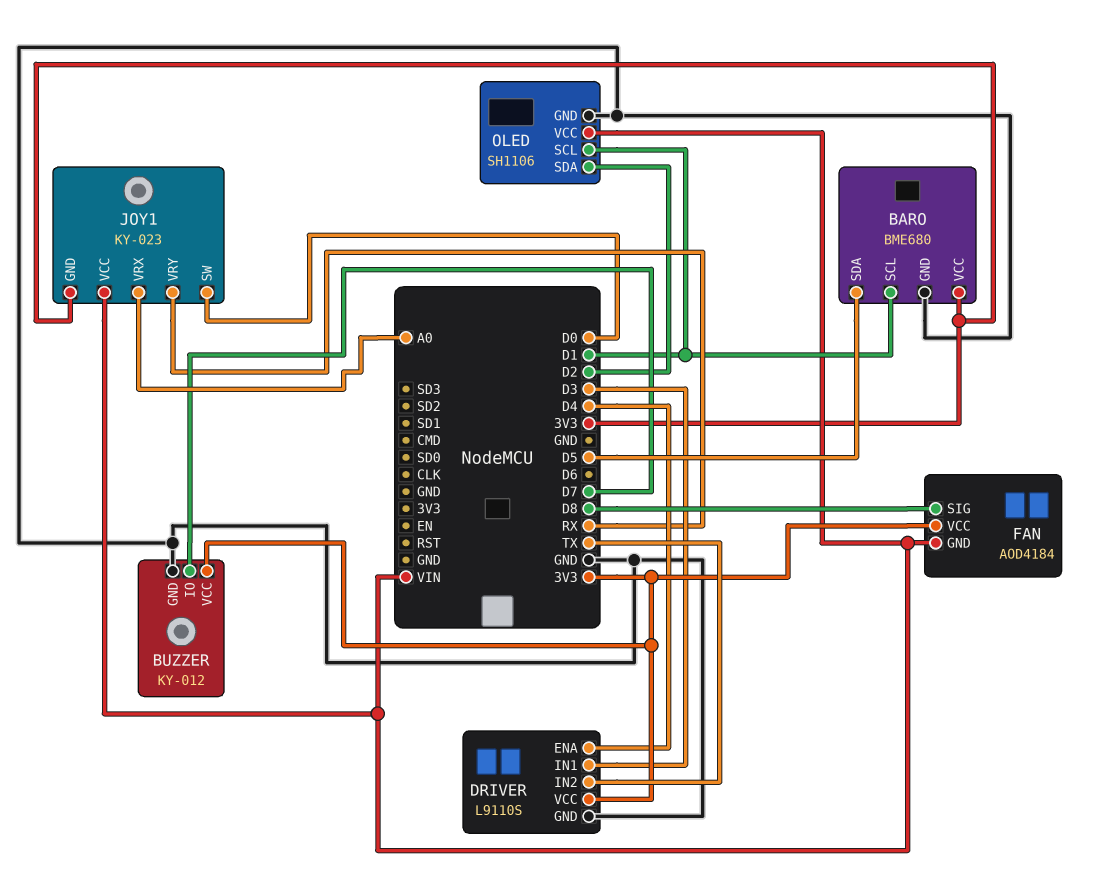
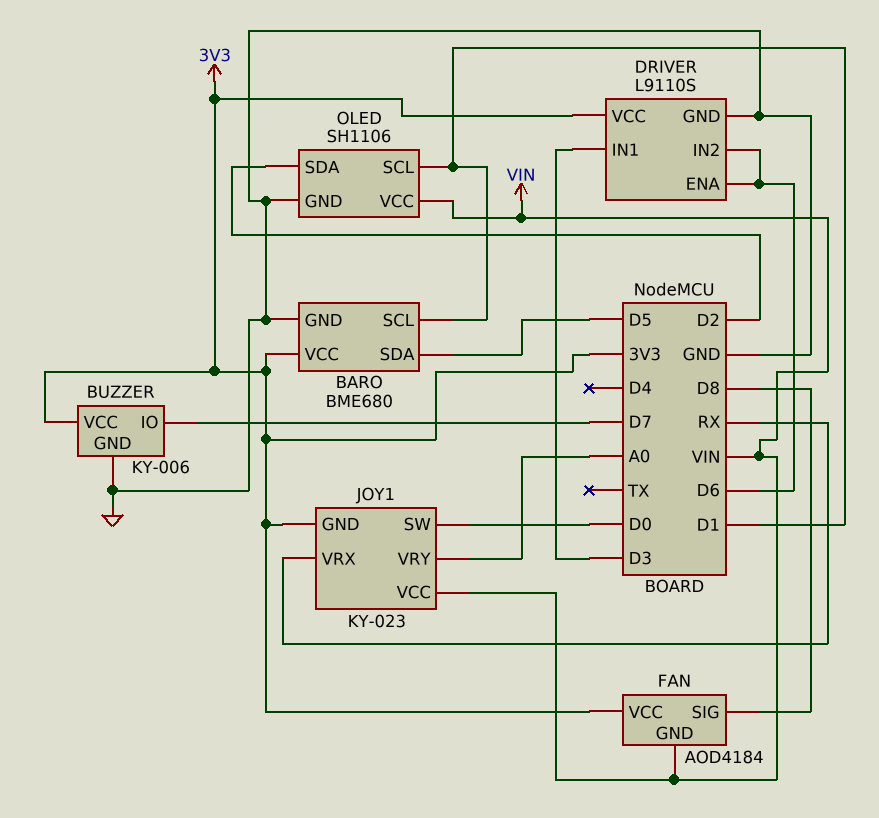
BUZZER: KY-012 -> KY-006
DRIVER pin ENA: D4 -> D6
DRIVER pin IN2: TX -> D6
JOY1 pin VRX: A0 -> RX
JOY1 pin VRY: RX -> A0

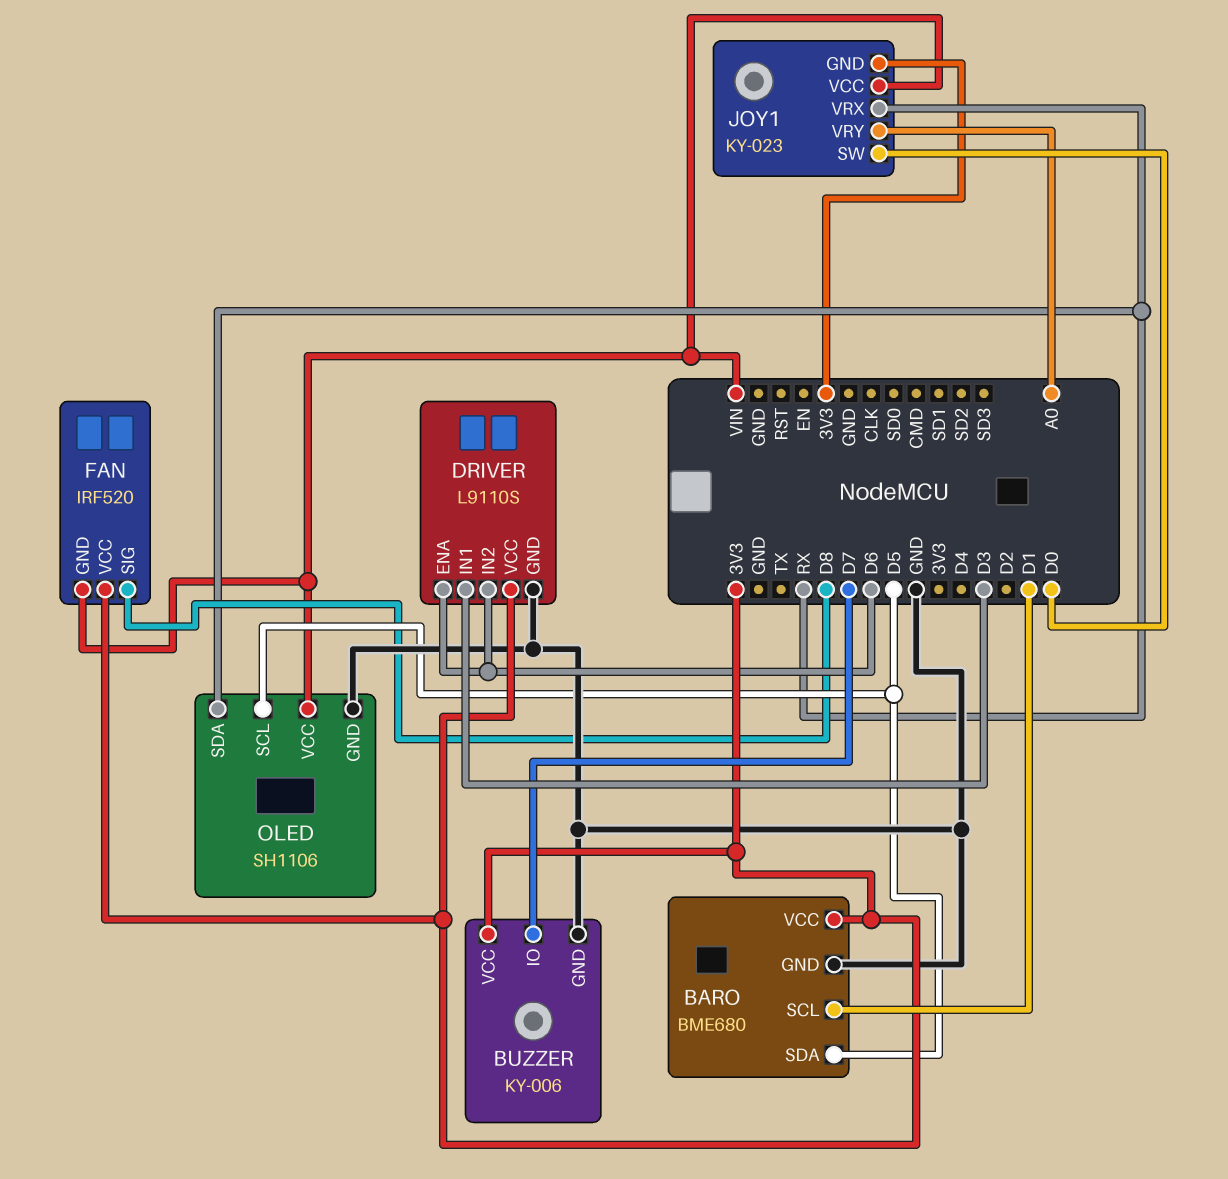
FAN: AOD4184 -> IRF520
OLED pin SCL: D1 -> D5
OLED pin SDA: D2 -> RX

